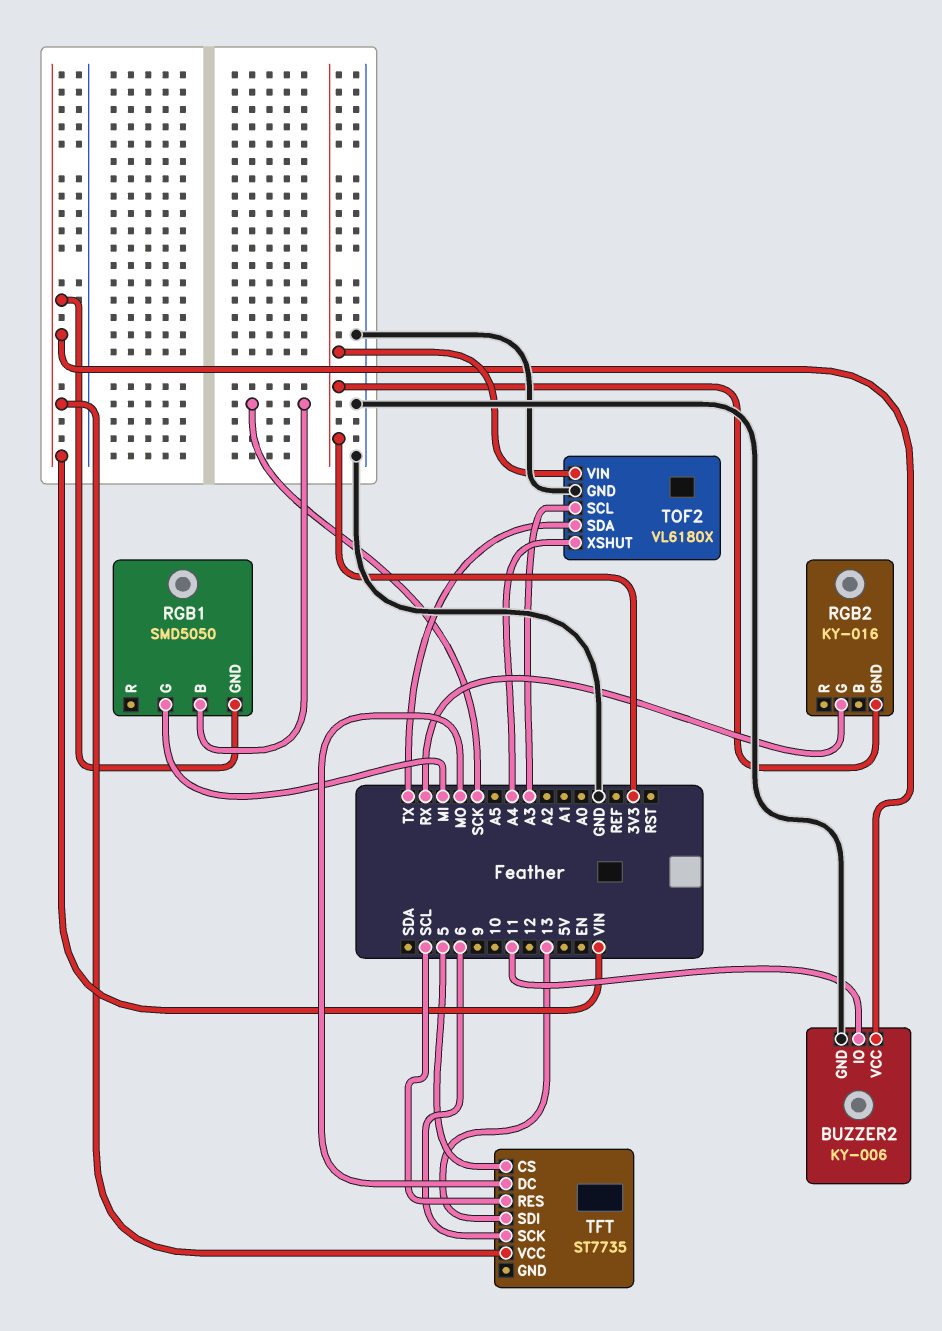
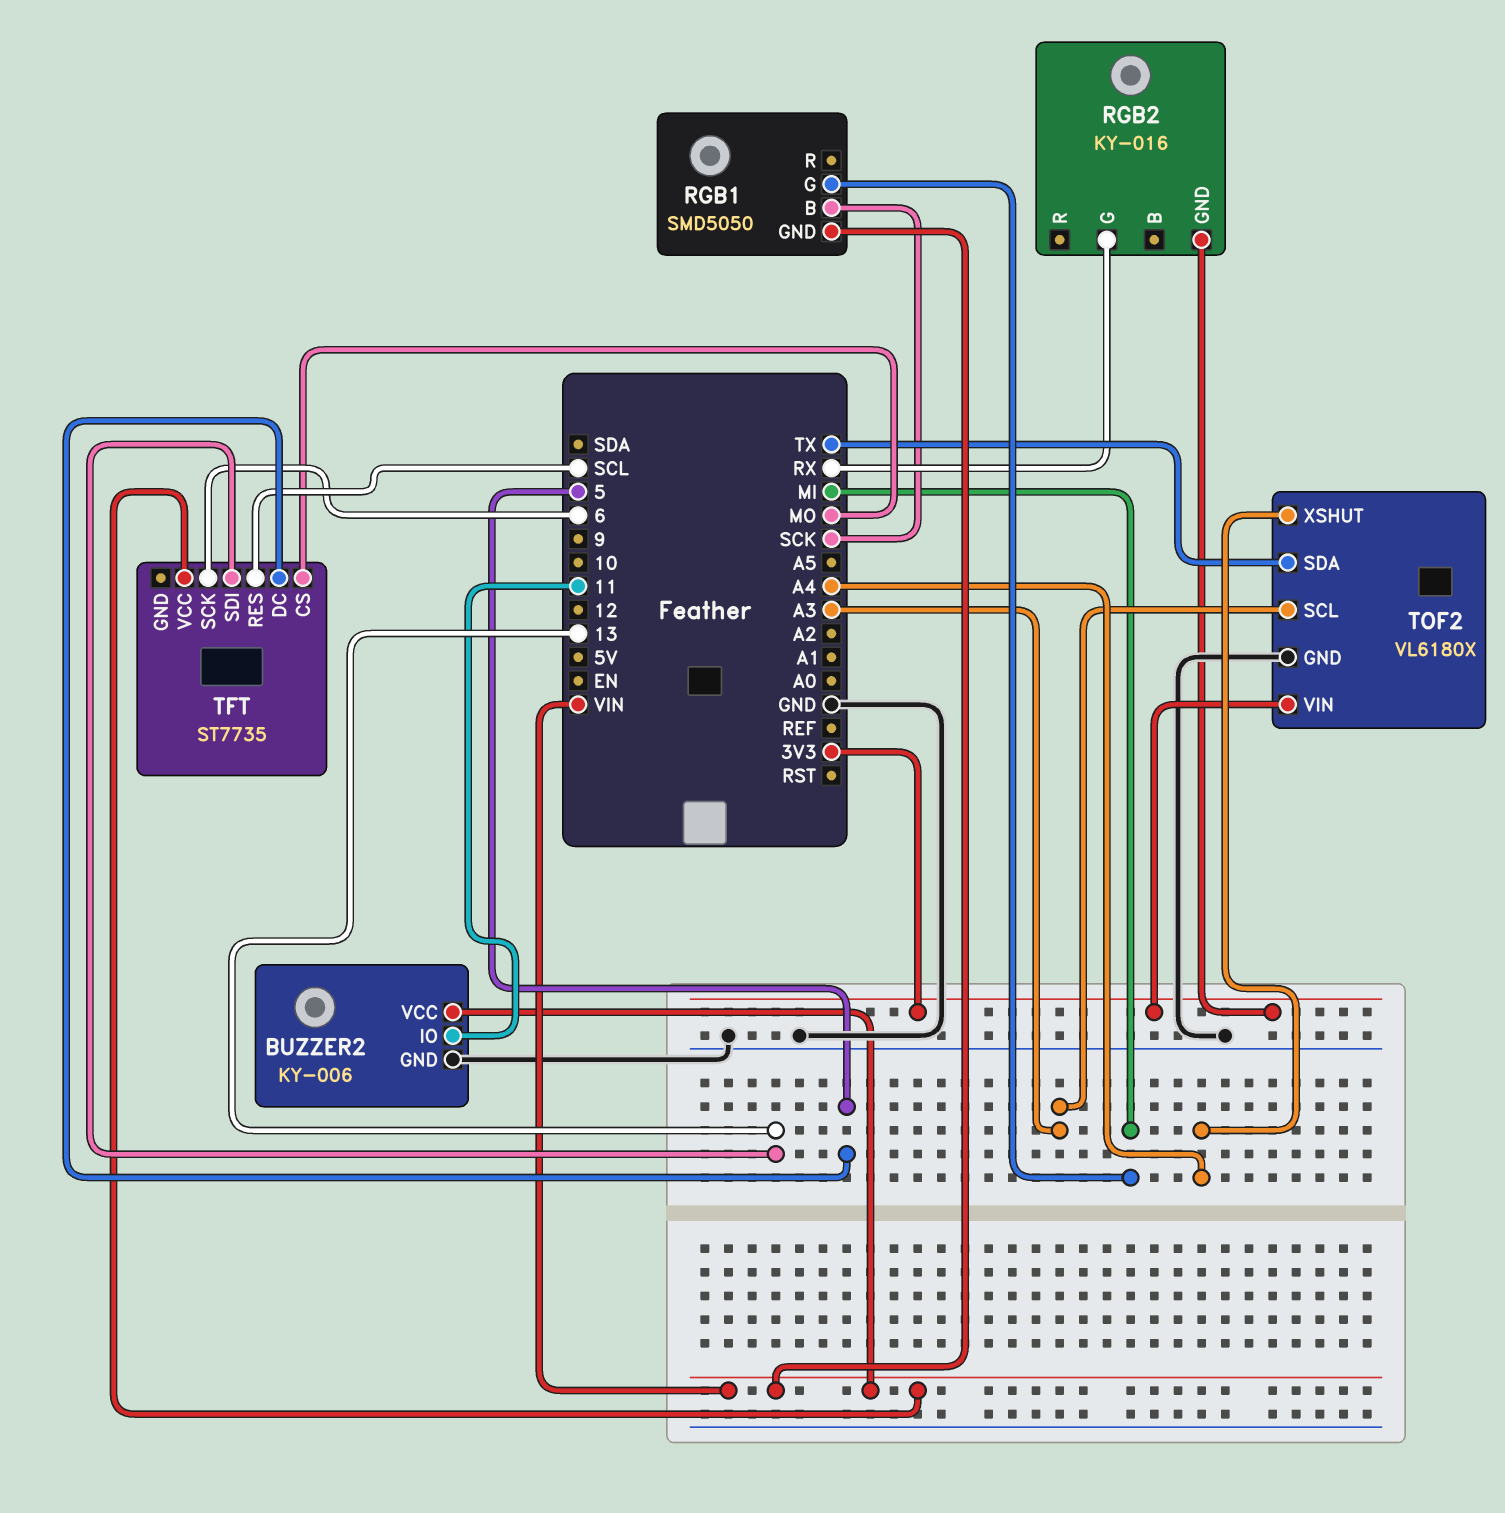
TFT pin CS: 5 -> MO
TFT pin DC: MO -> 5

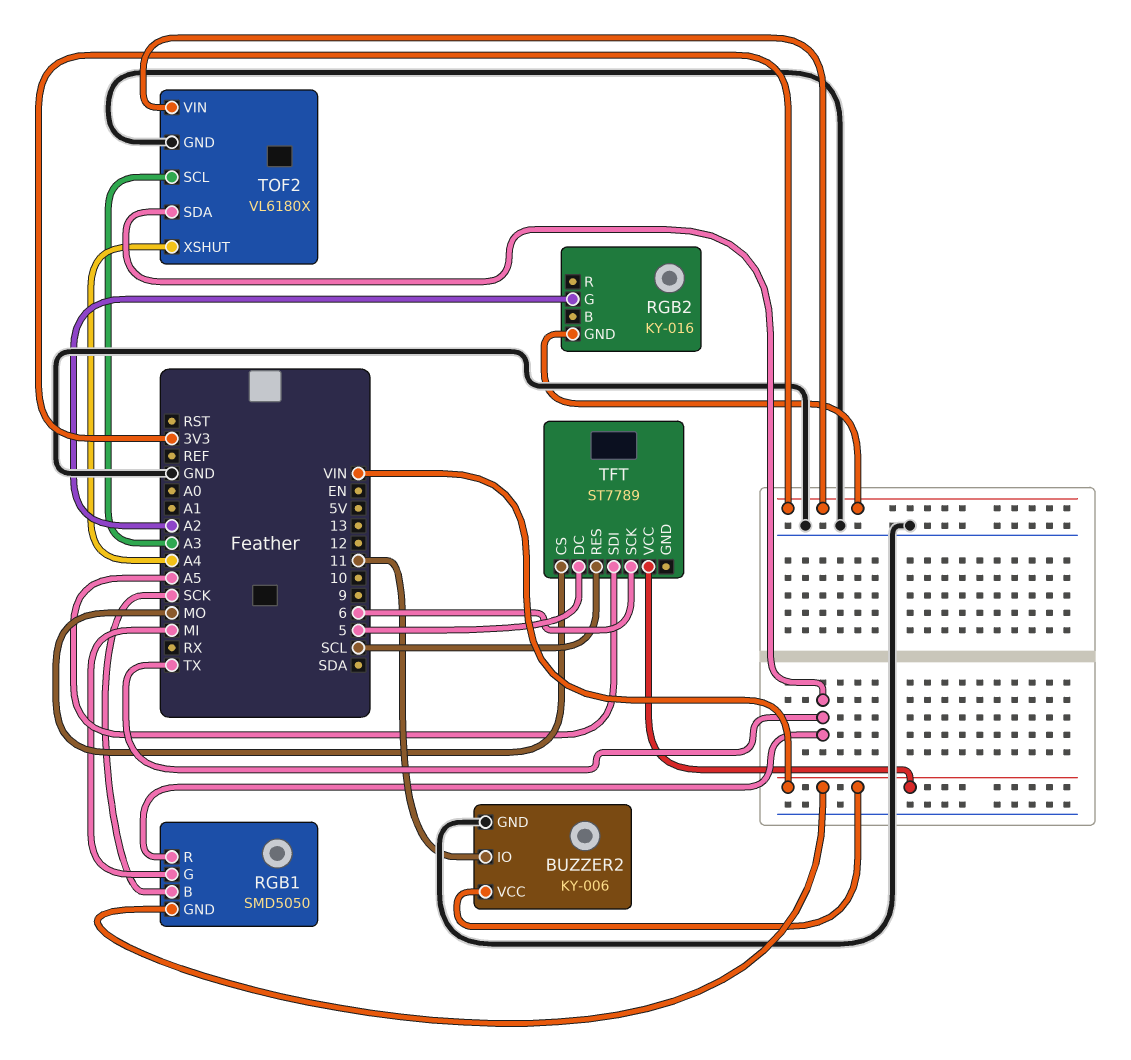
RGB1 pin R: none -> TX
RGB2 pin G: RX -> A2
TFT: ST7735 -> ST7789
TFT pin SDI: 13 -> A5

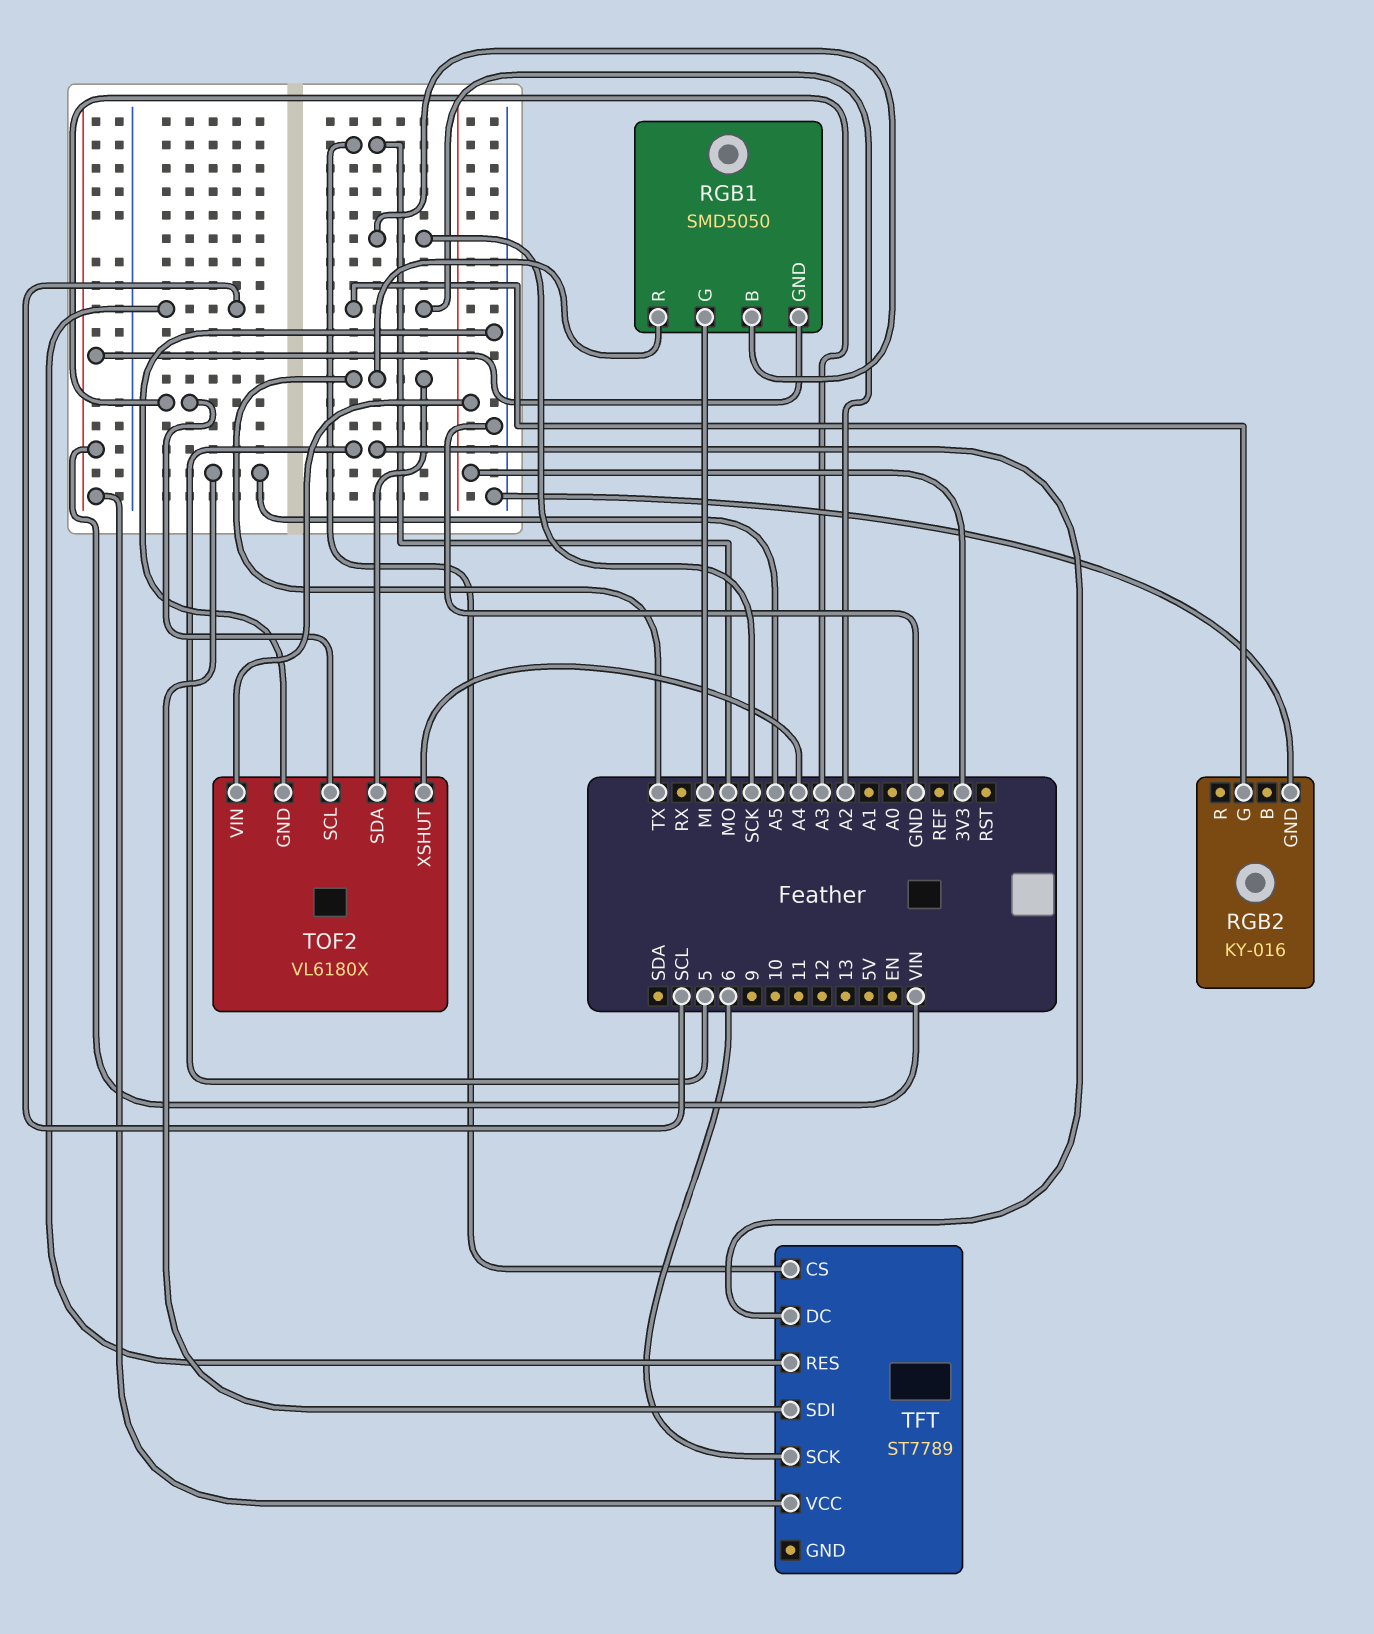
BUZZER2: KY-006 -> none
BUZZER2 pin GND: GND -> none
BUZZER2 pin IO: 11 -> none
BUZZER2 pin VCC: VIN -> none
RGB2 pin GND: 3V3 -> GND

